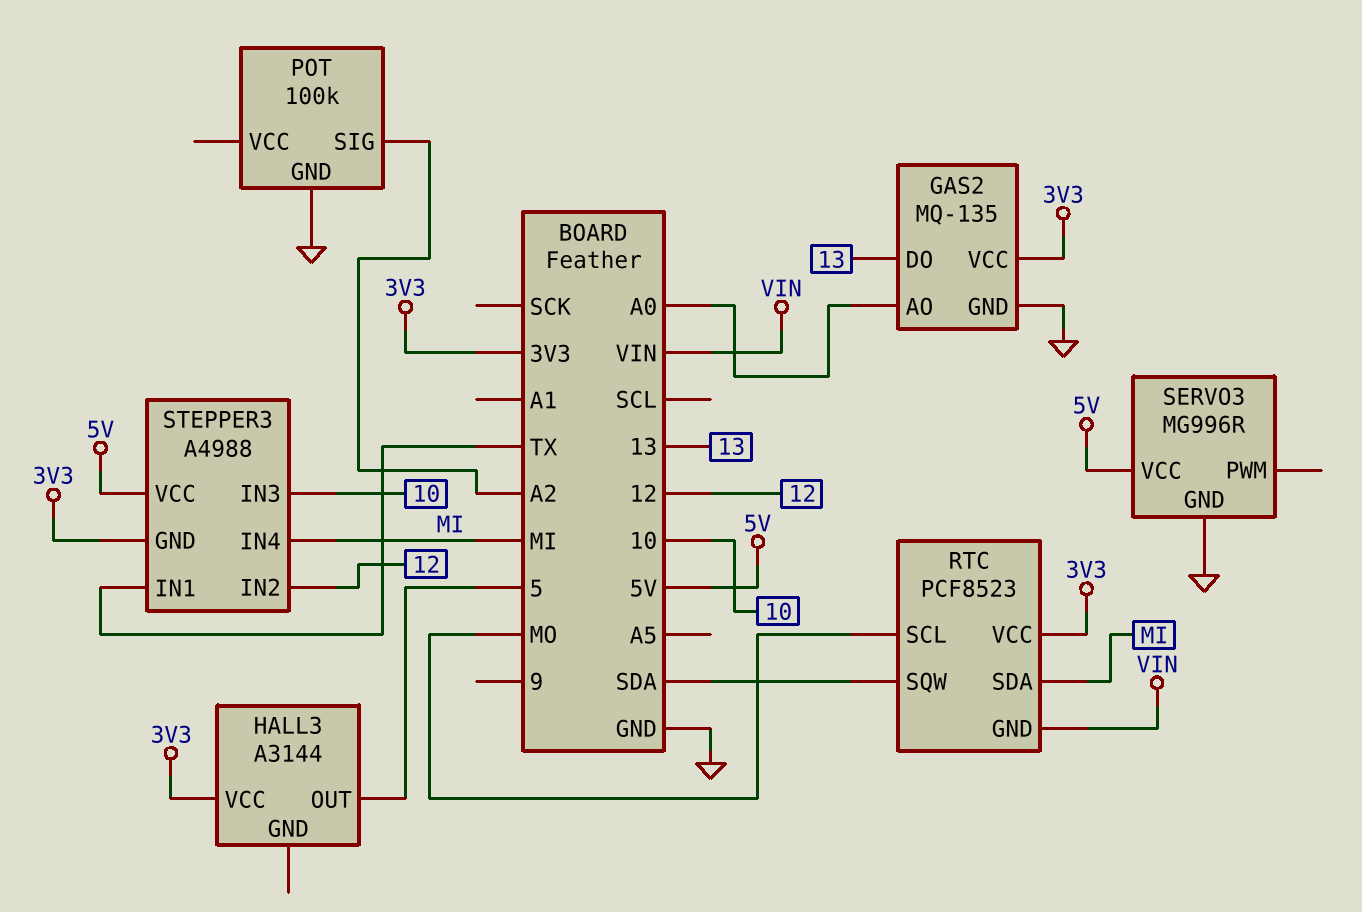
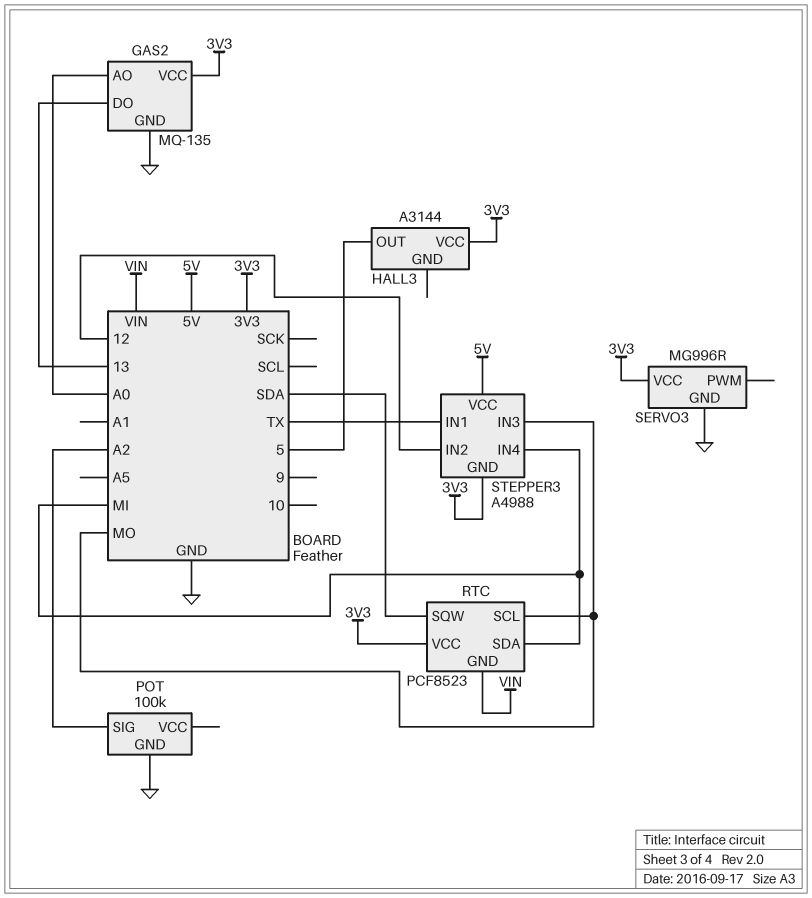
SERVO3 pin VCC: 5V -> 3V3
STEPPER3 pin IN3: 10 -> MO

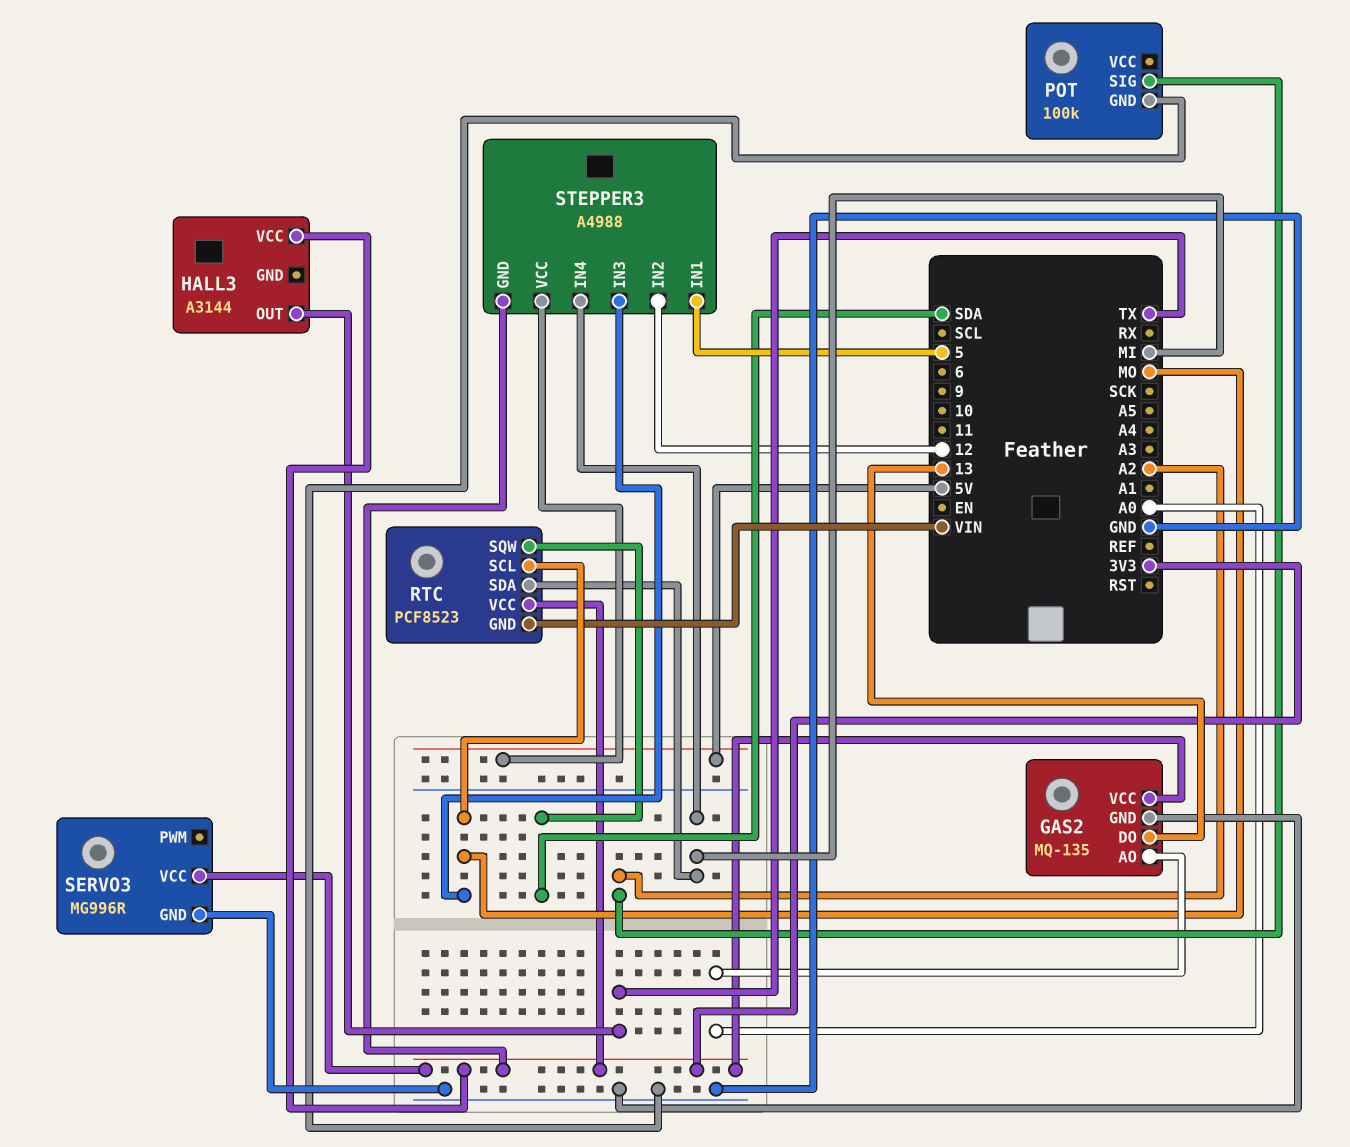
HALL3 pin OUT: 5 -> TX
STEPPER3 pin IN1: TX -> 5

